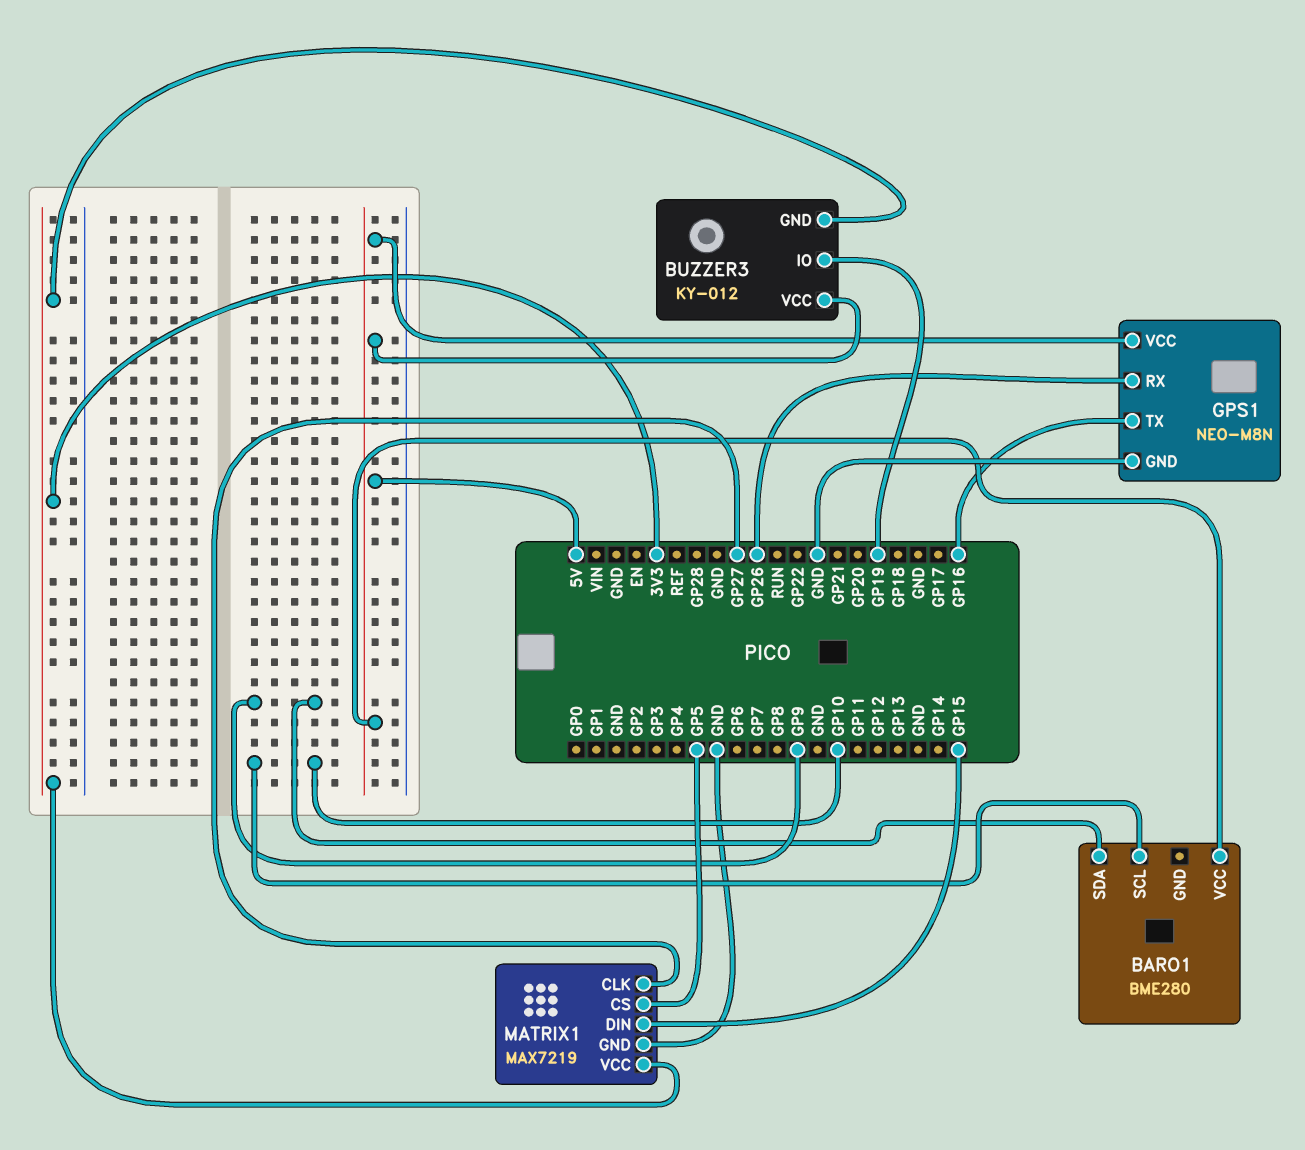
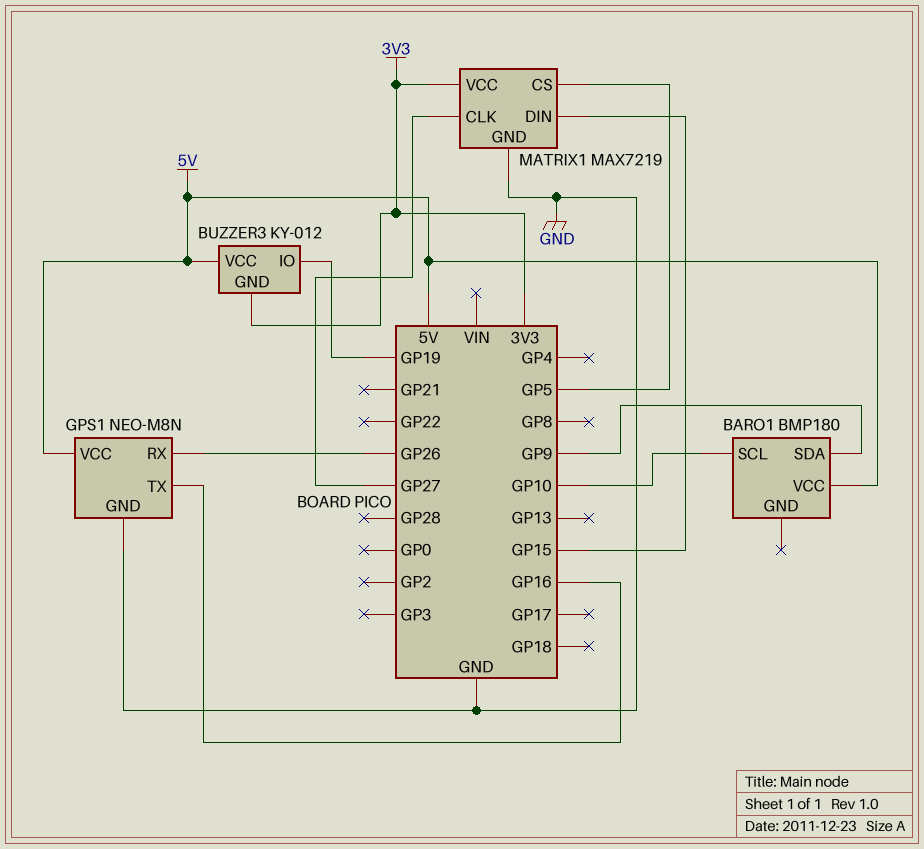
BARO1: BME280 -> BMP180

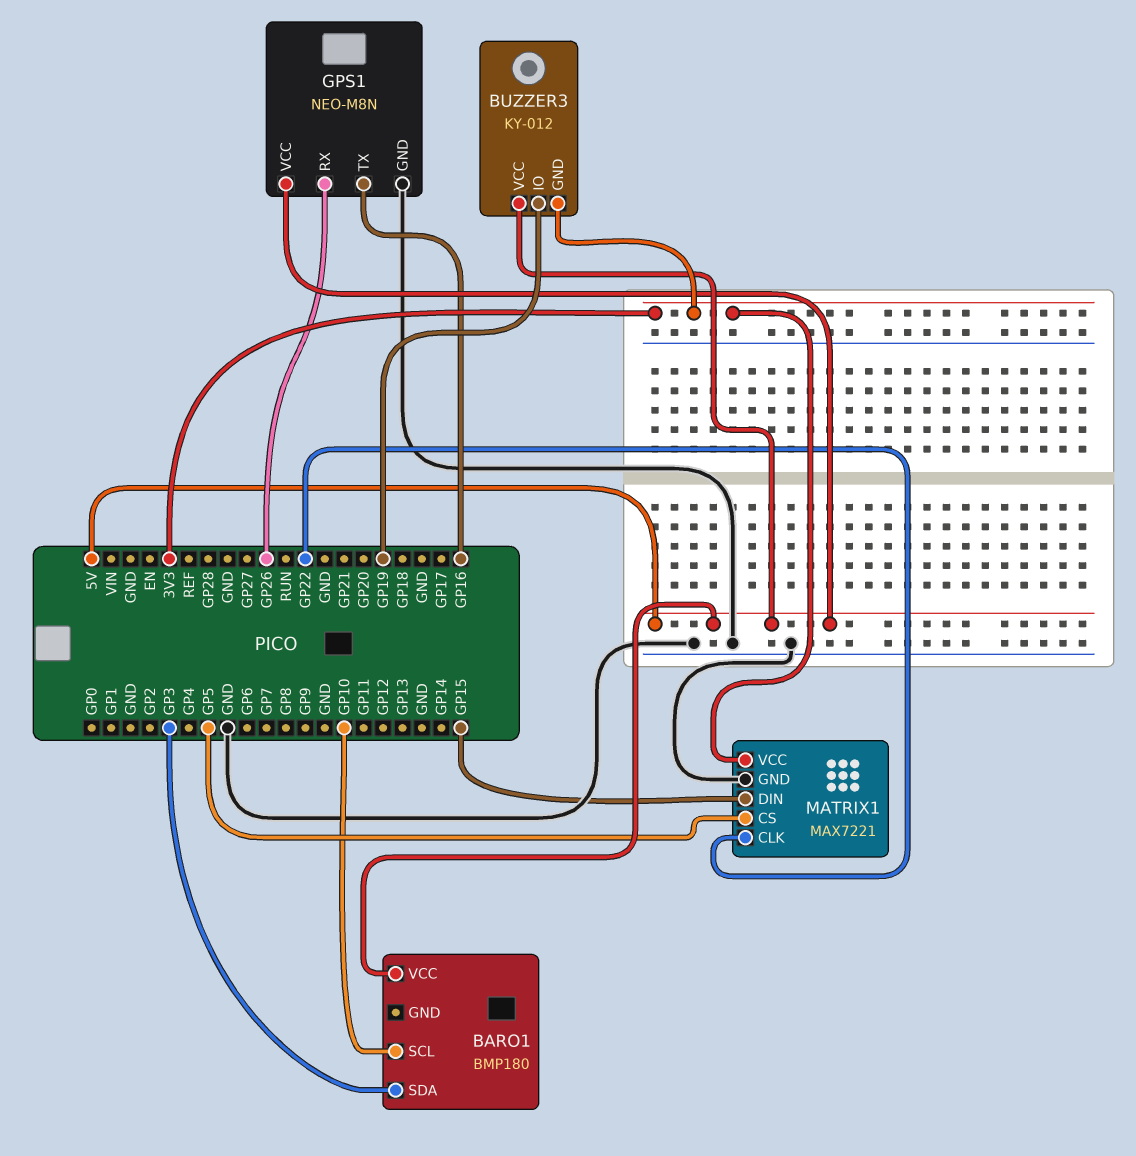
BARO1 pin SDA: GP9 -> GP3
MATRIX1: MAX7219 -> MAX7221
MATRIX1 pin CLK: GP27 -> GP22

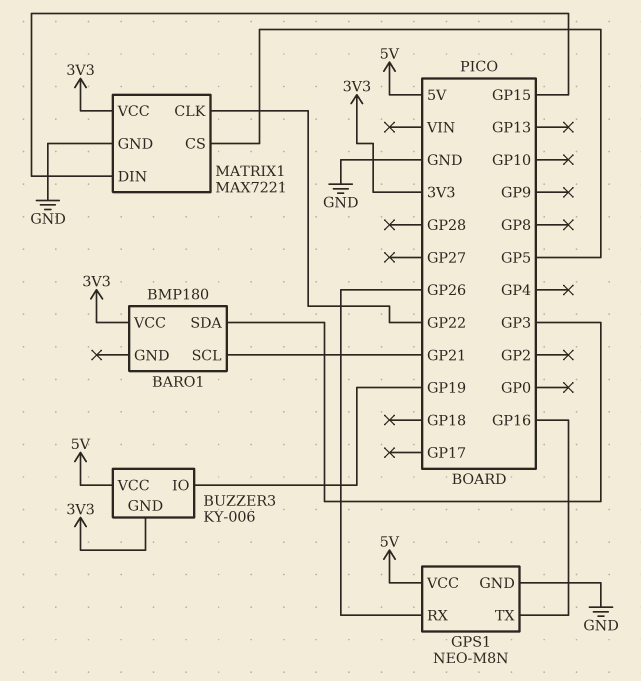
BARO1 pin SCL: GP10 -> GP21
BARO1 pin VCC: 5V -> 3V3
BUZZER3: KY-012 -> KY-006

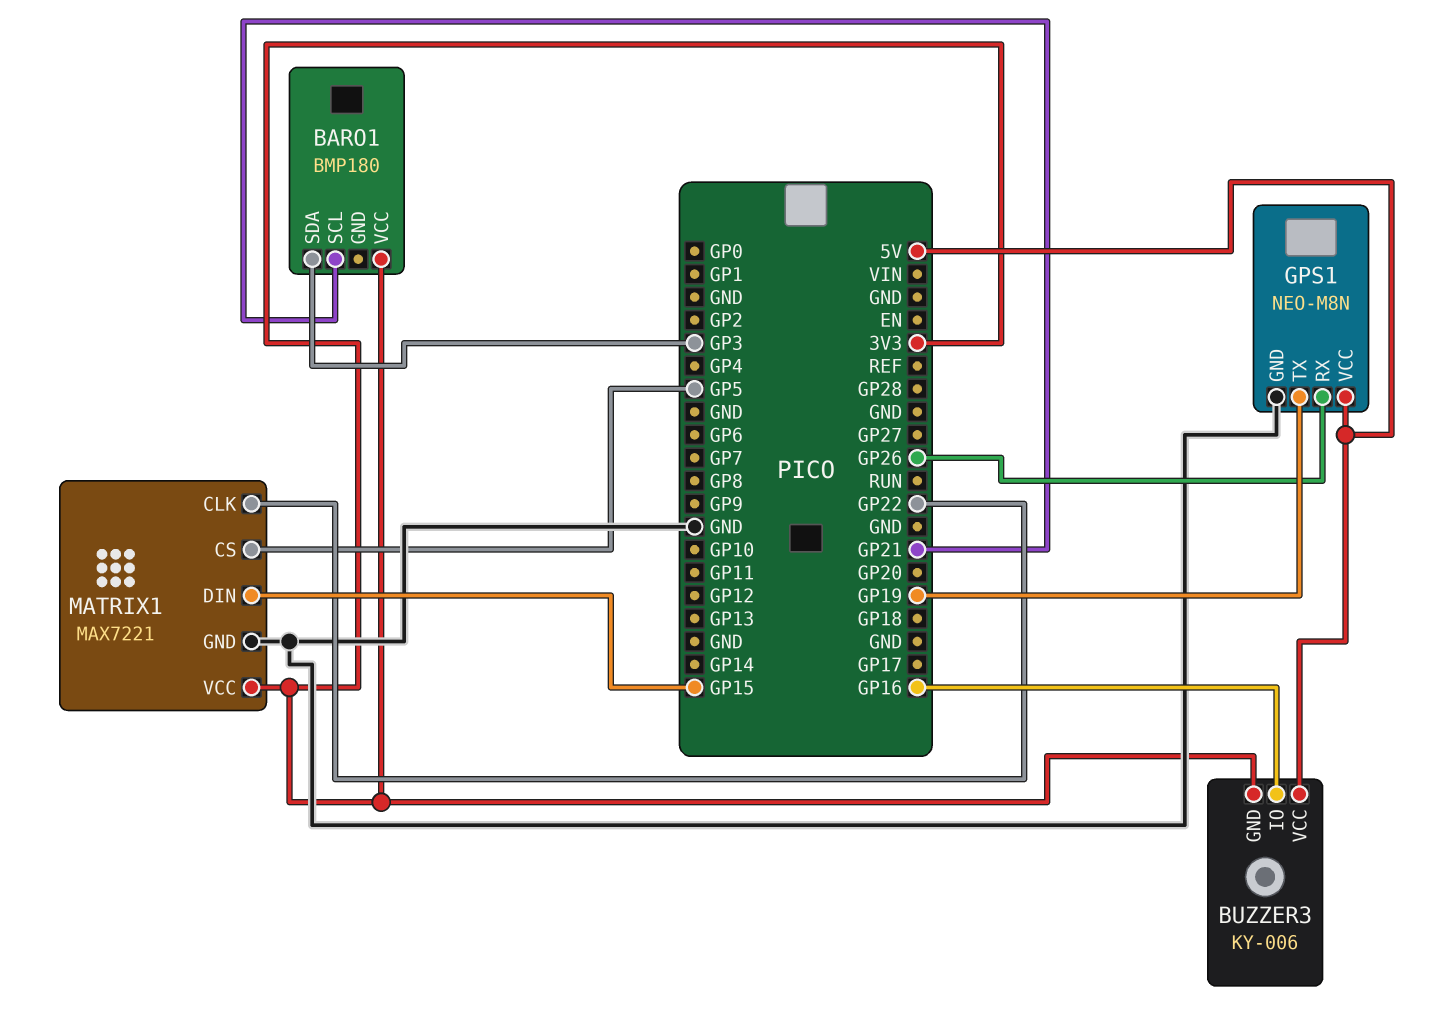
BUZZER3 pin IO: GP19 -> GP16
GPS1 pin TX: GP16 -> GP19

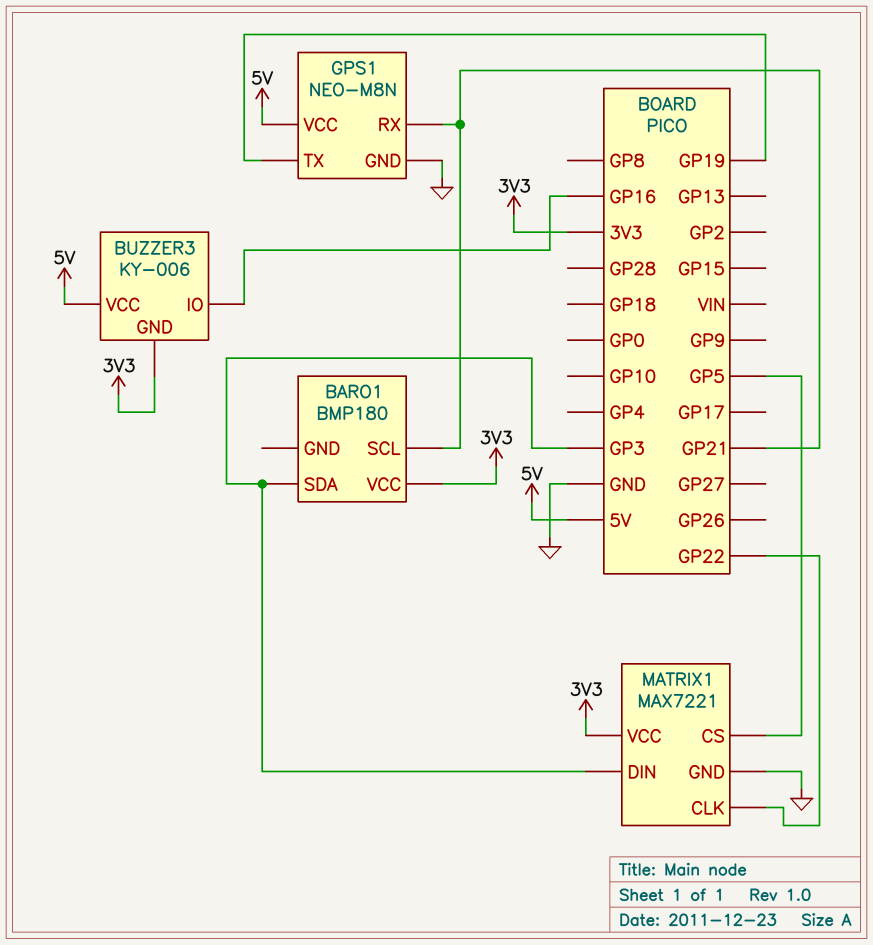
GPS1 pin RX: GP26 -> GP21
MATRIX1 pin DIN: GP15 -> GP3

